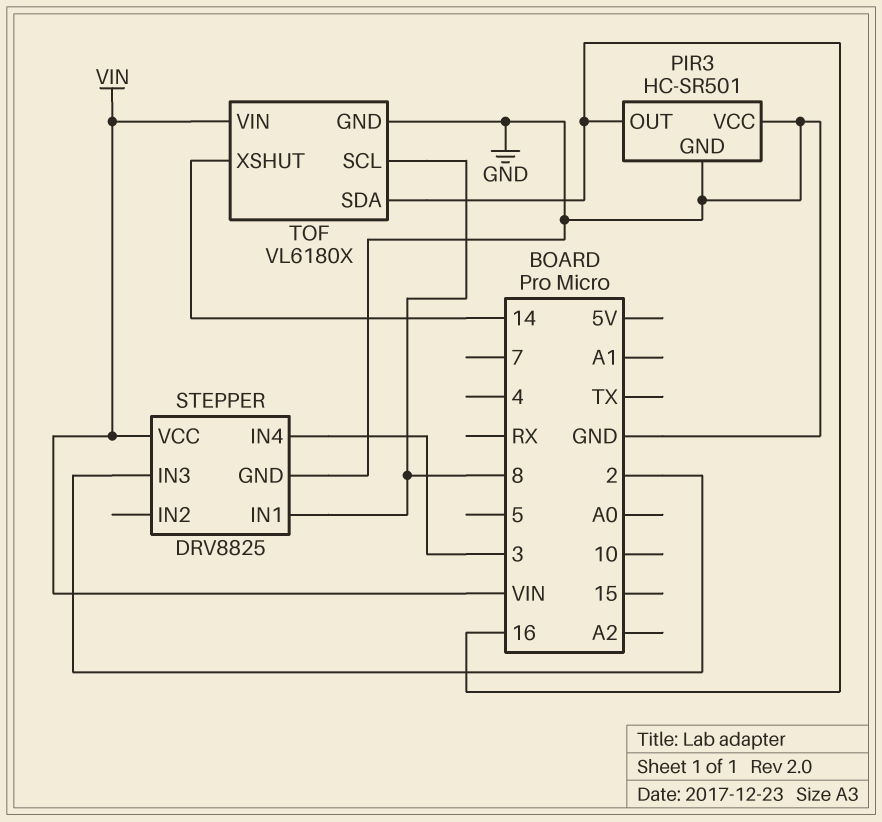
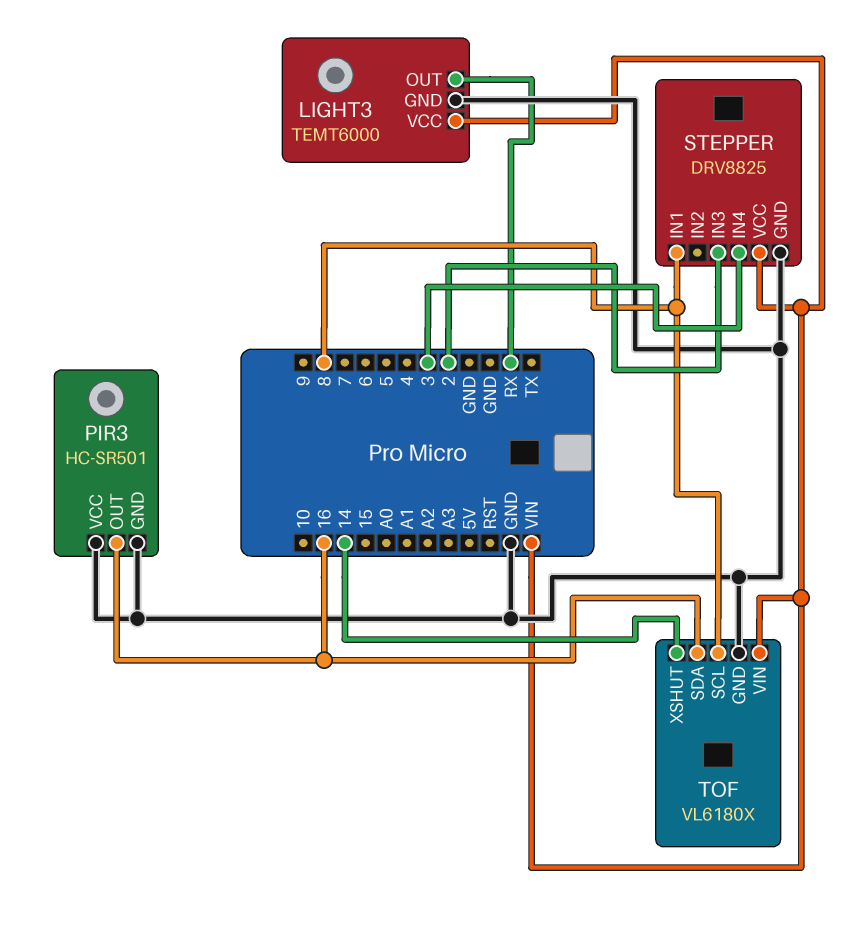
LIGHT3: none -> TEMT6000
LIGHT3 pin GND: none -> GND
LIGHT3 pin OUT: none -> RX
LIGHT3 pin VCC: none -> VIN

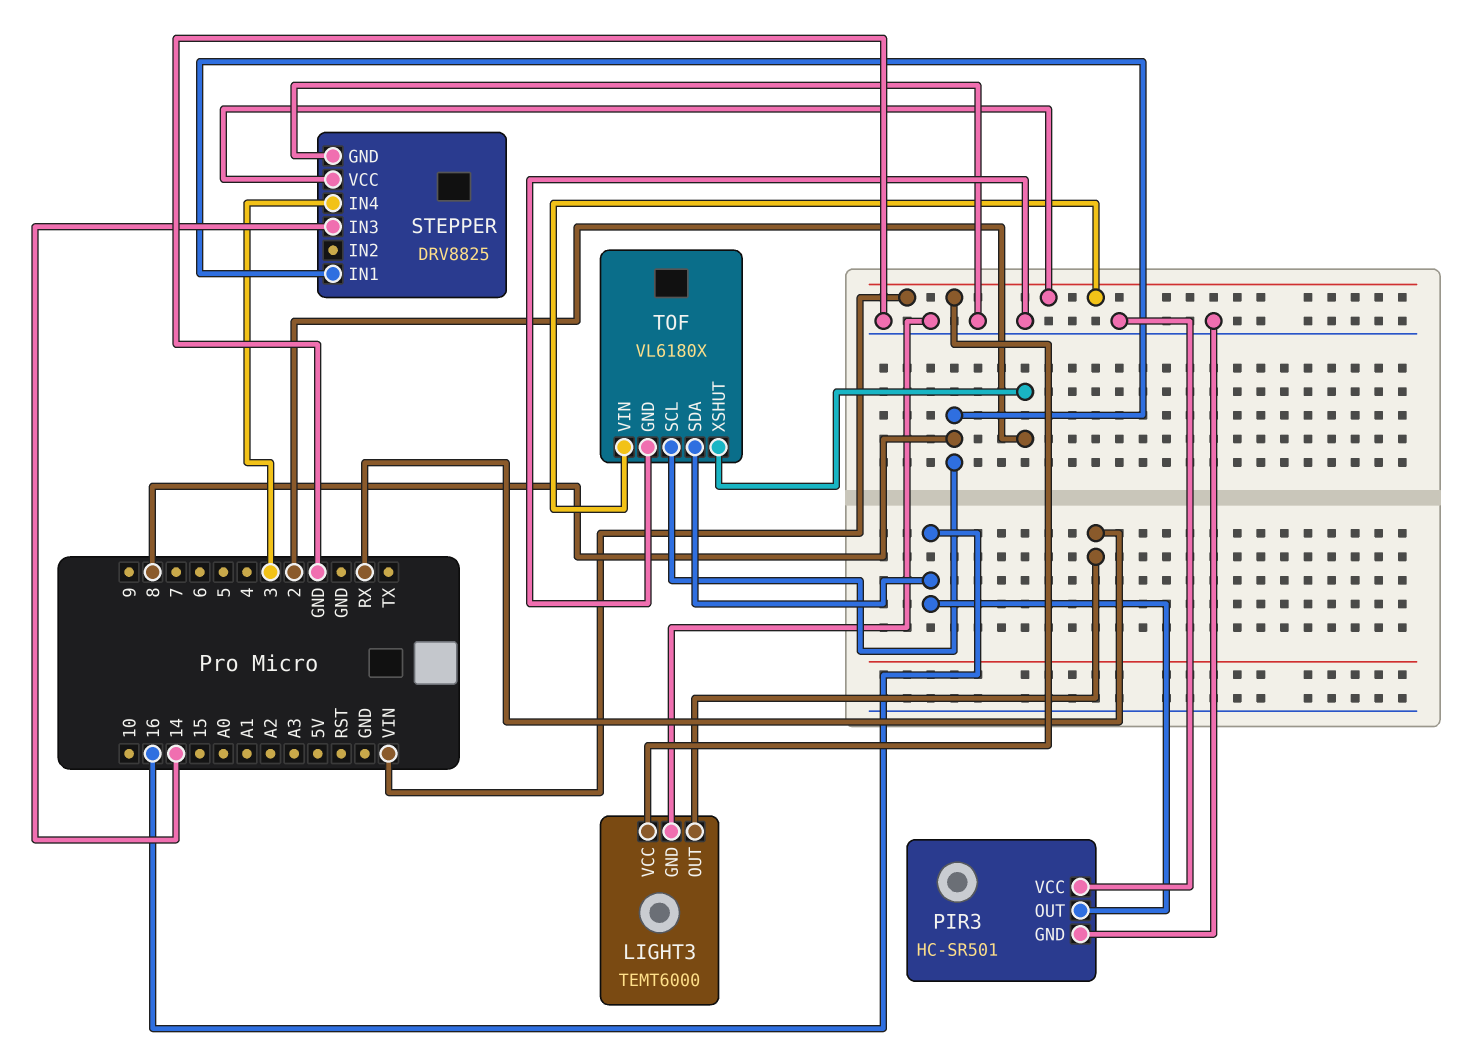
STEPPER pin IN3: 2 -> 14
TOF pin XSHUT: 14 -> 2

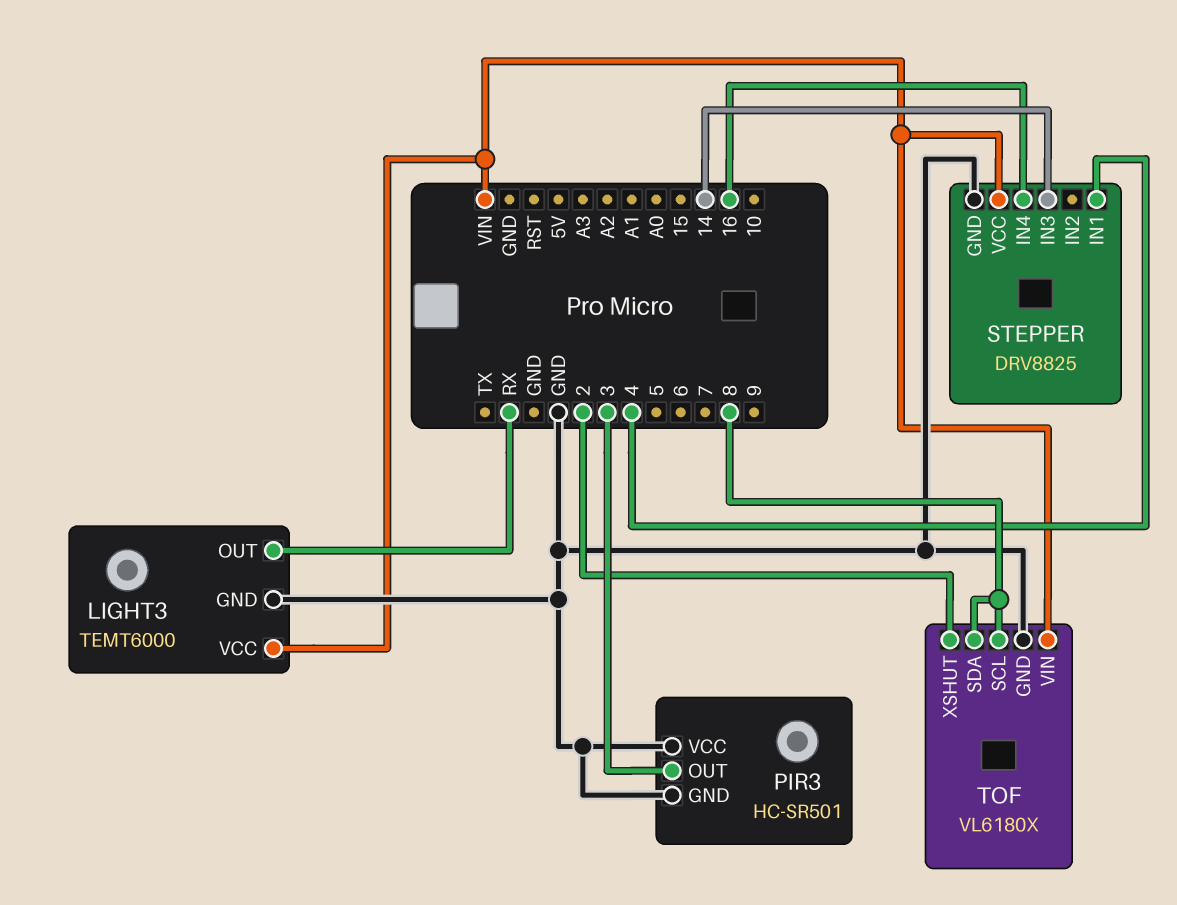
PIR3 pin OUT: 16 -> 3
STEPPER pin IN1: 8 -> 4
STEPPER pin IN4: 3 -> 16
TOF pin SDA: 16 -> 8

